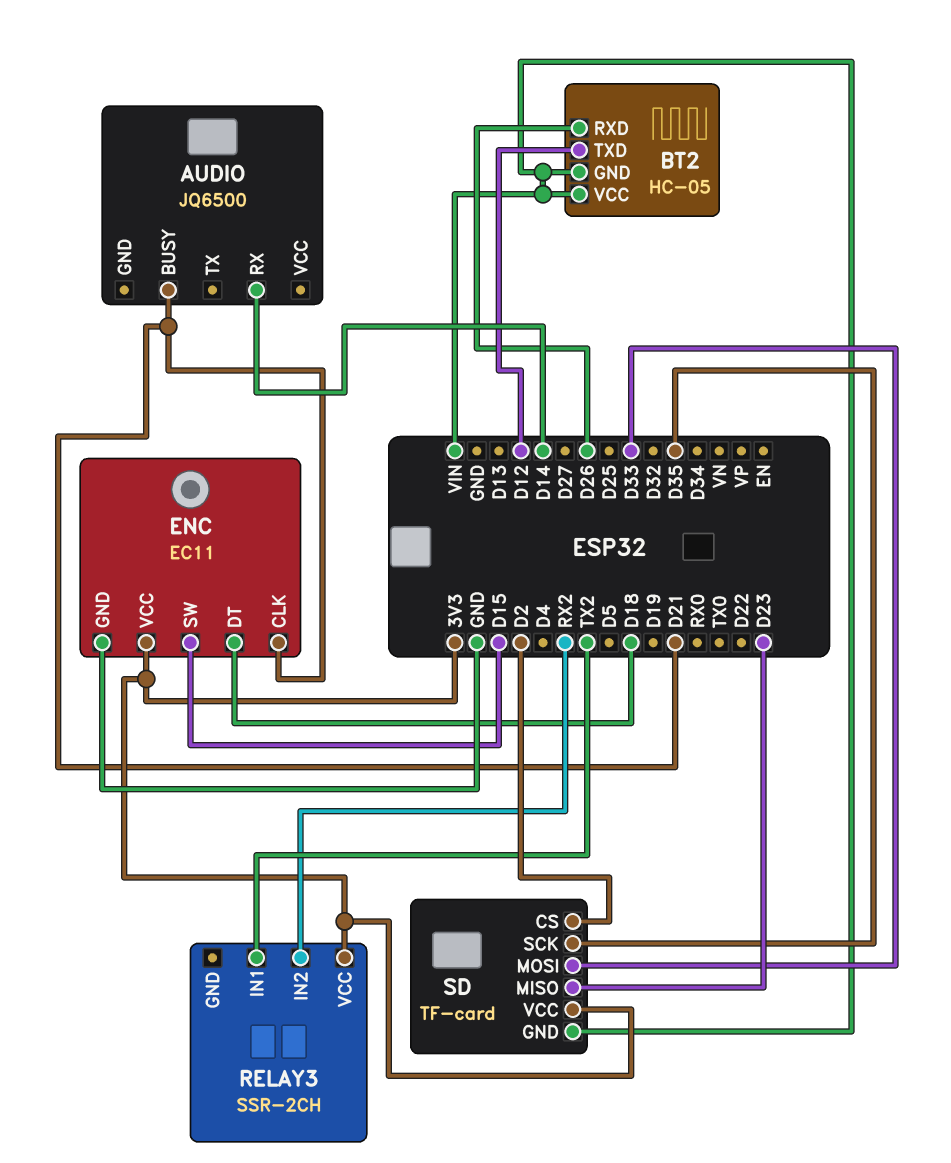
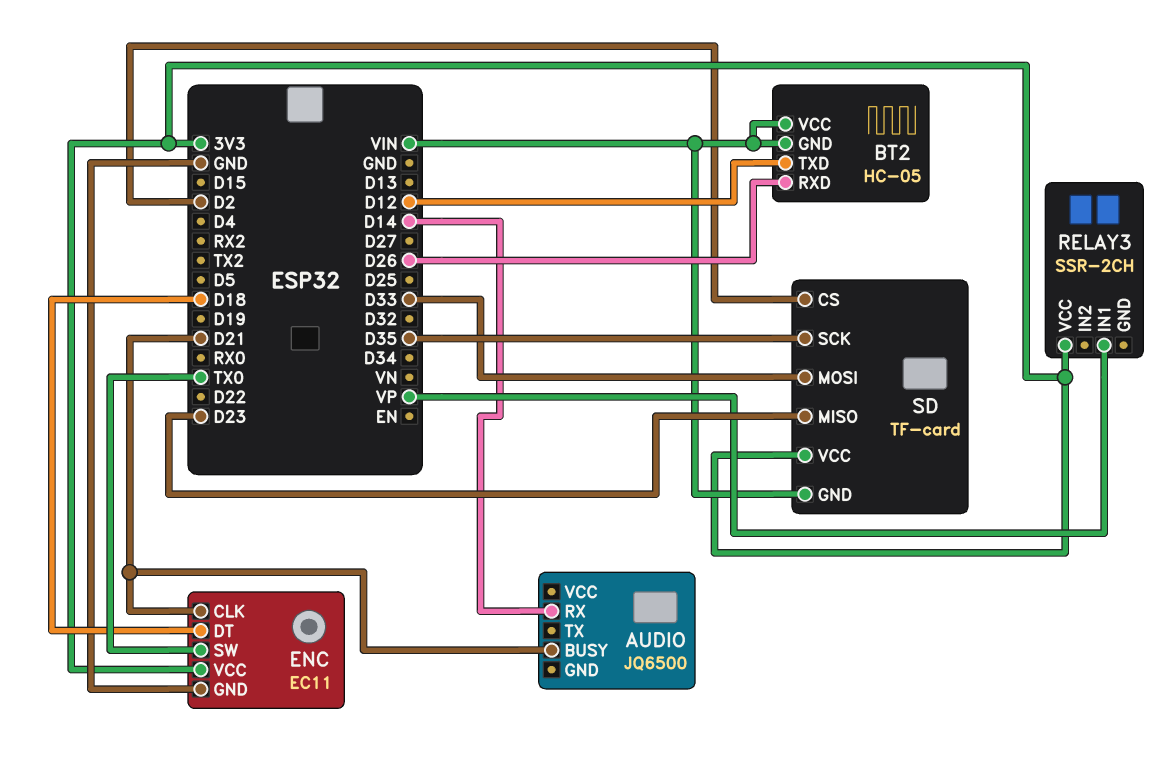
ENC pin SW: D15 -> TX0
RELAY3 pin IN1: TX2 -> VP
RELAY3 pin IN2: RX2 -> none

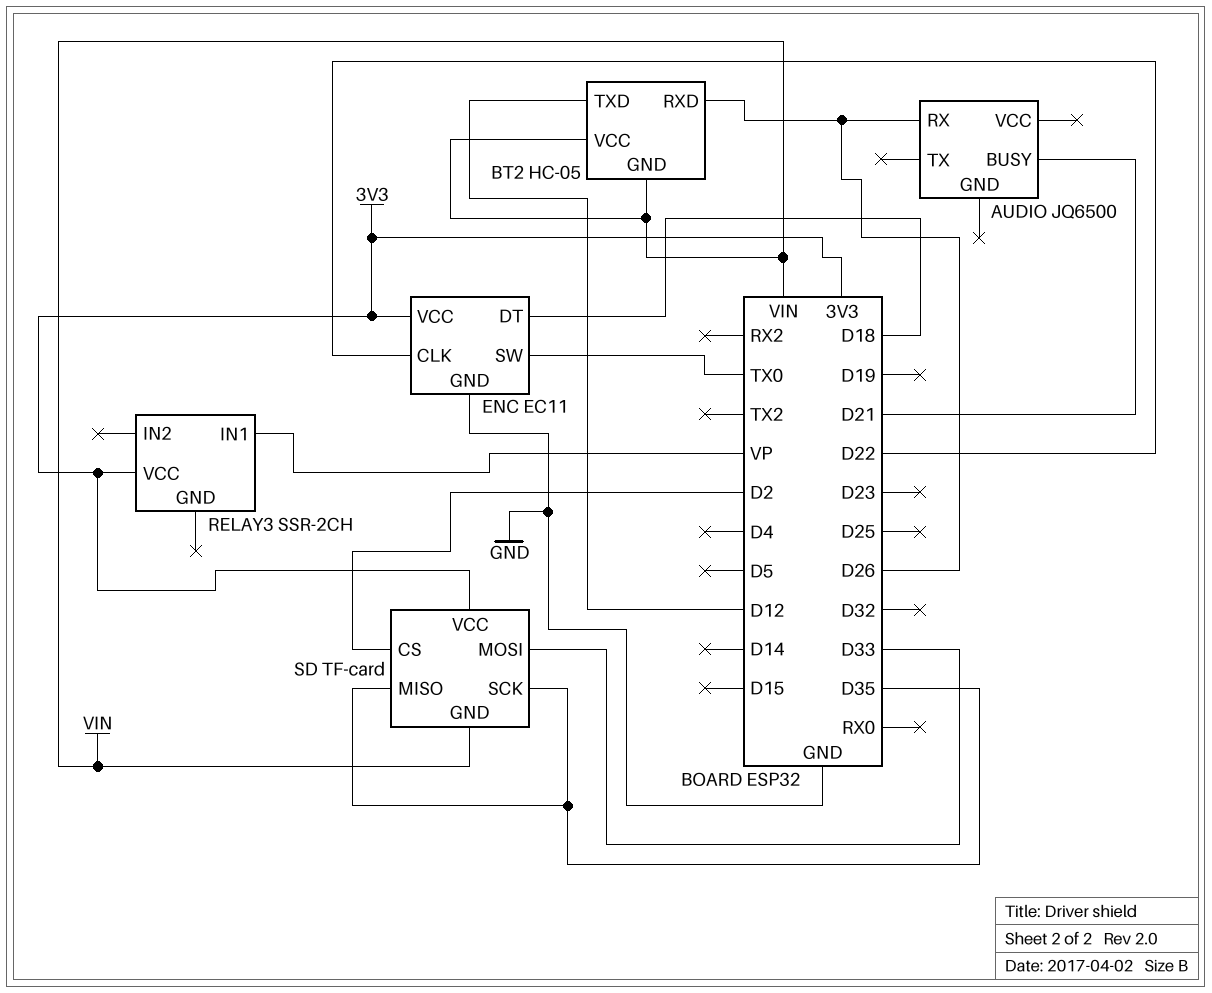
AUDIO pin RX: D14 -> D26
ENC pin CLK: D21 -> D22
SD pin MISO: D23 -> D35

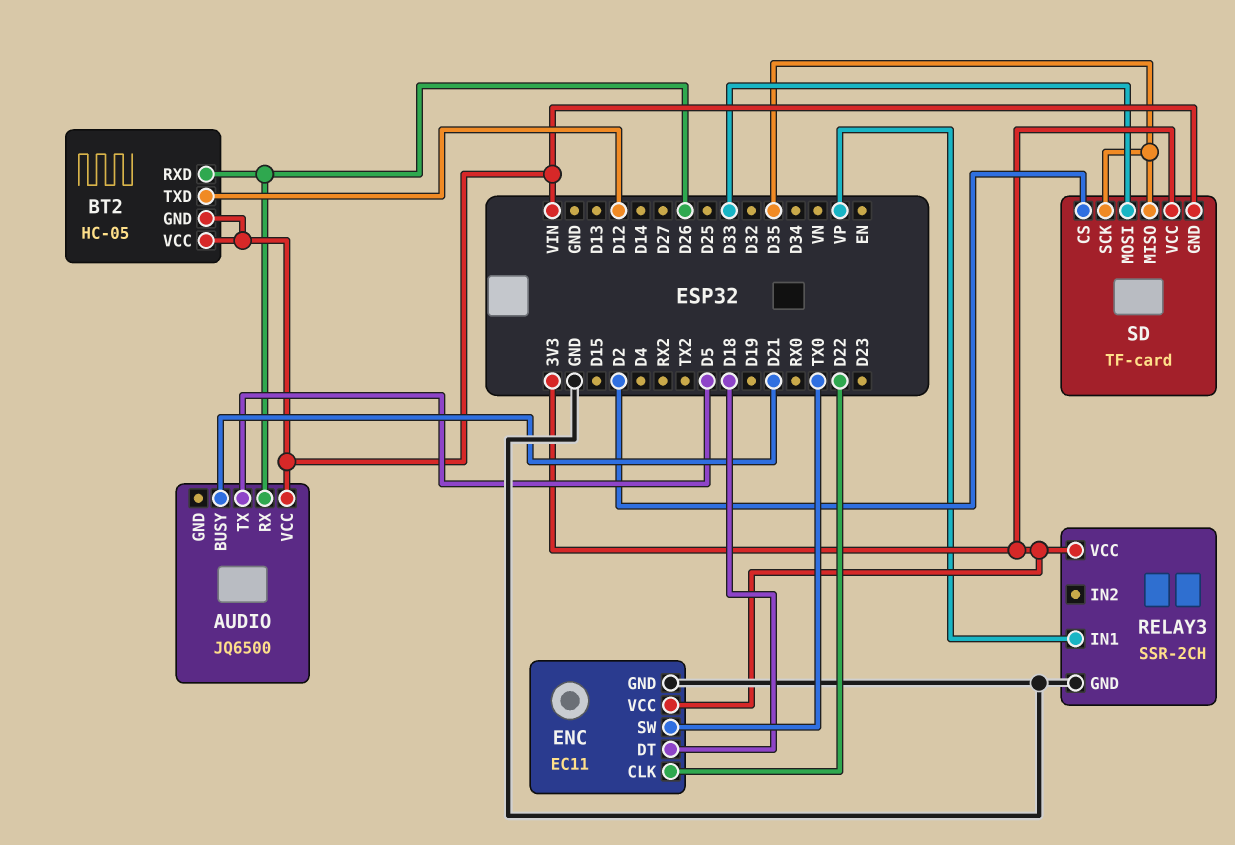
AUDIO pin TX: none -> D5
AUDIO pin VCC: none -> VIN
RELAY3 pin GND: none -> GND

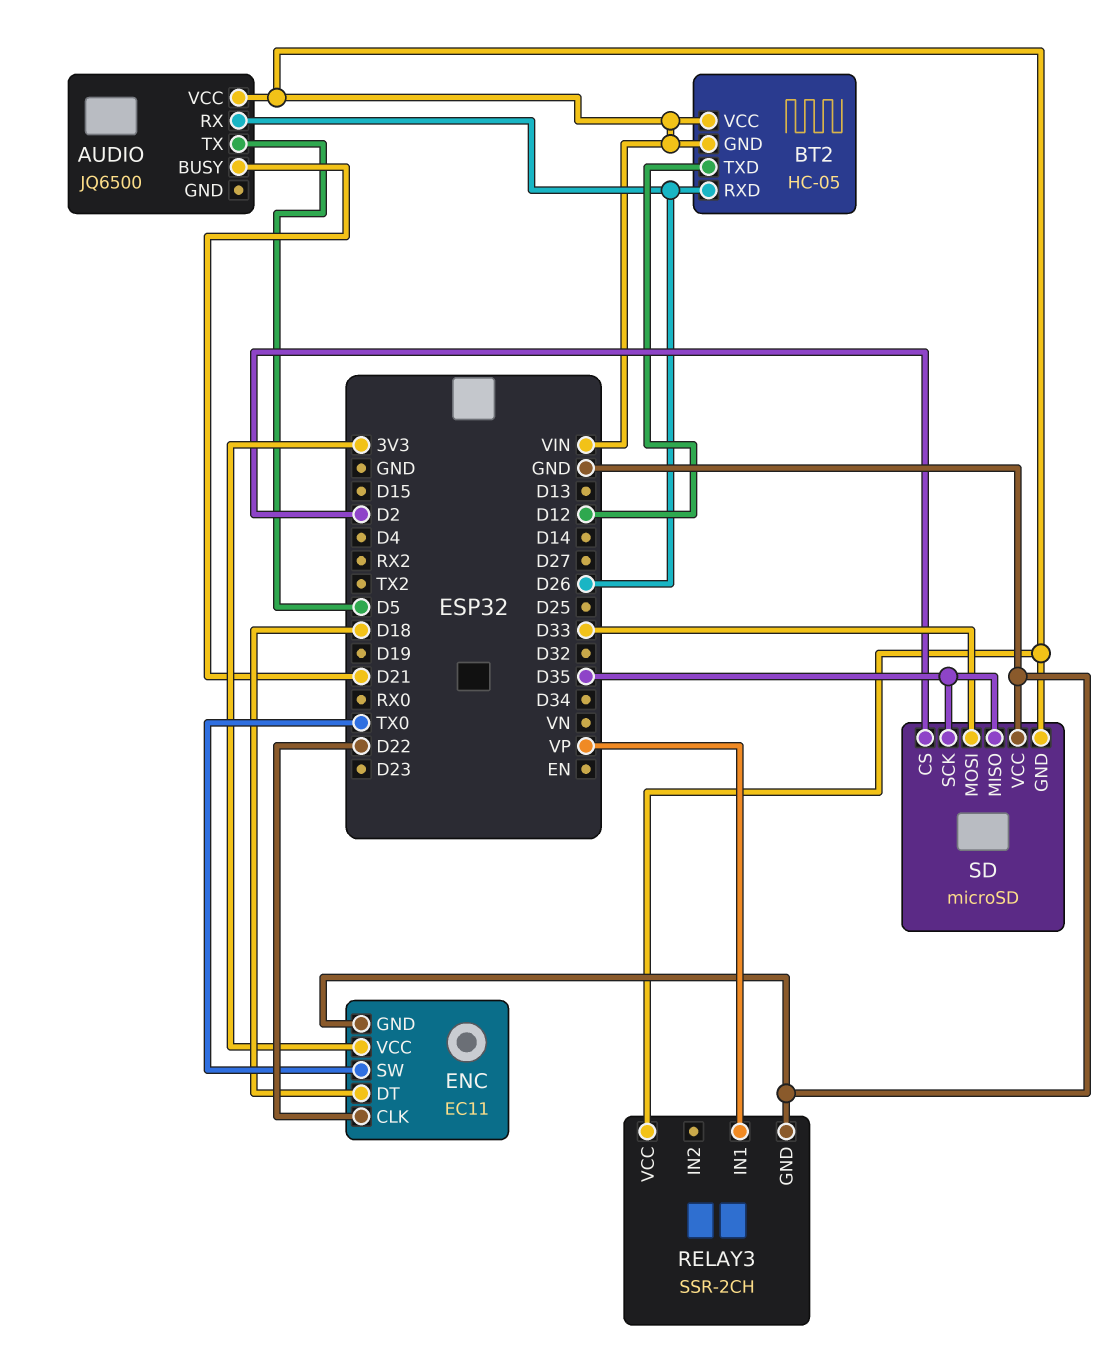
RELAY3 pin VCC: 3V3 -> VIN
SD: TF-card -> microSD
SD pin VCC: 3V3 -> GND

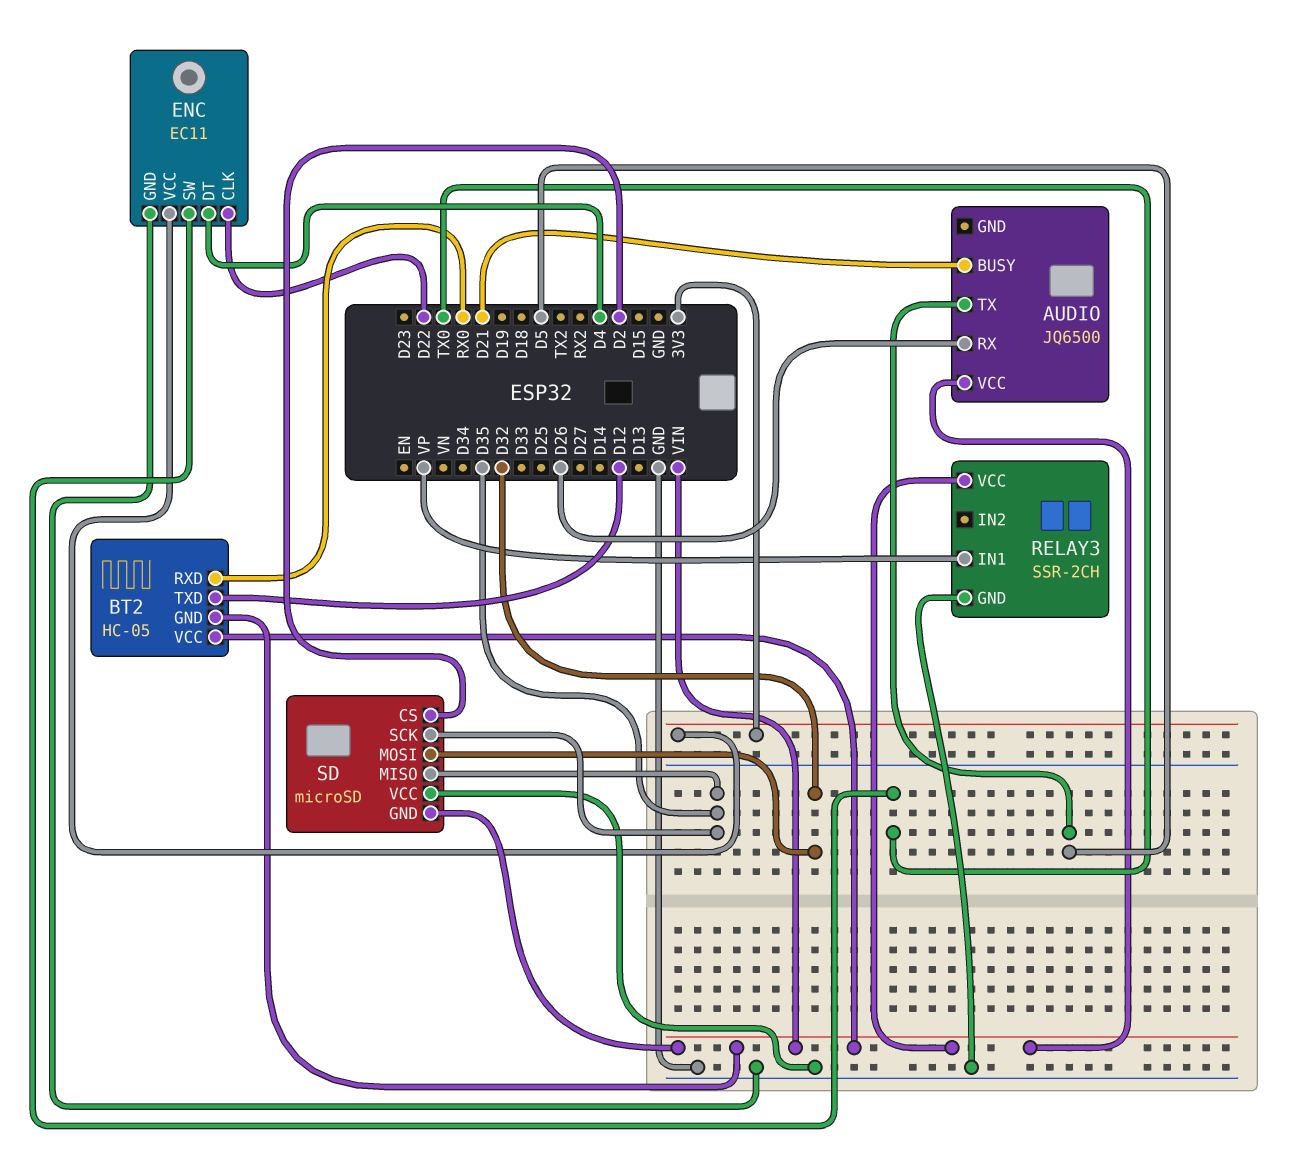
BT2 pin RXD: D26 -> RX0
ENC pin DT: D18 -> D4
SD pin MOSI: D33 -> D32

